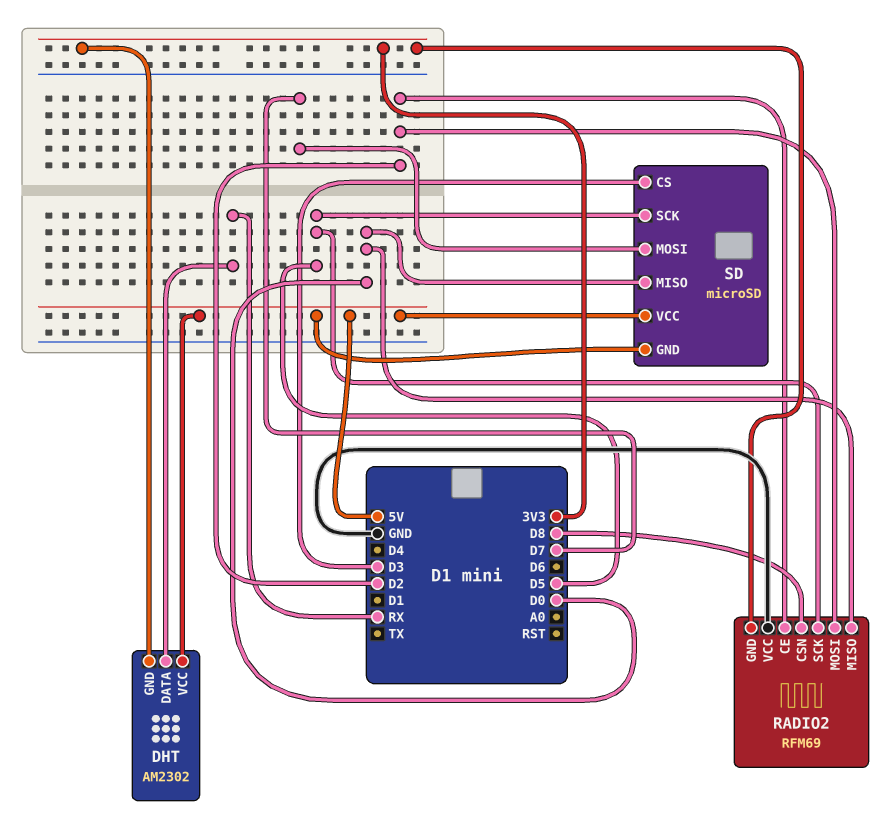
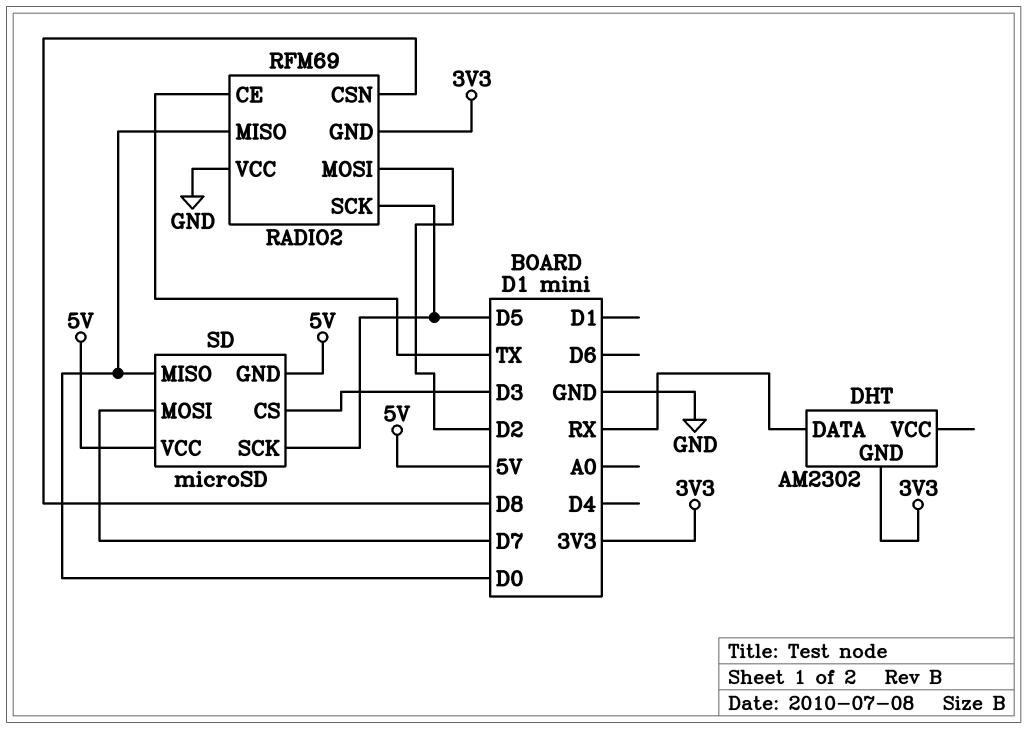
DHT pin VCC: 5V -> none
RADIO2 pin CE: D2 -> TX

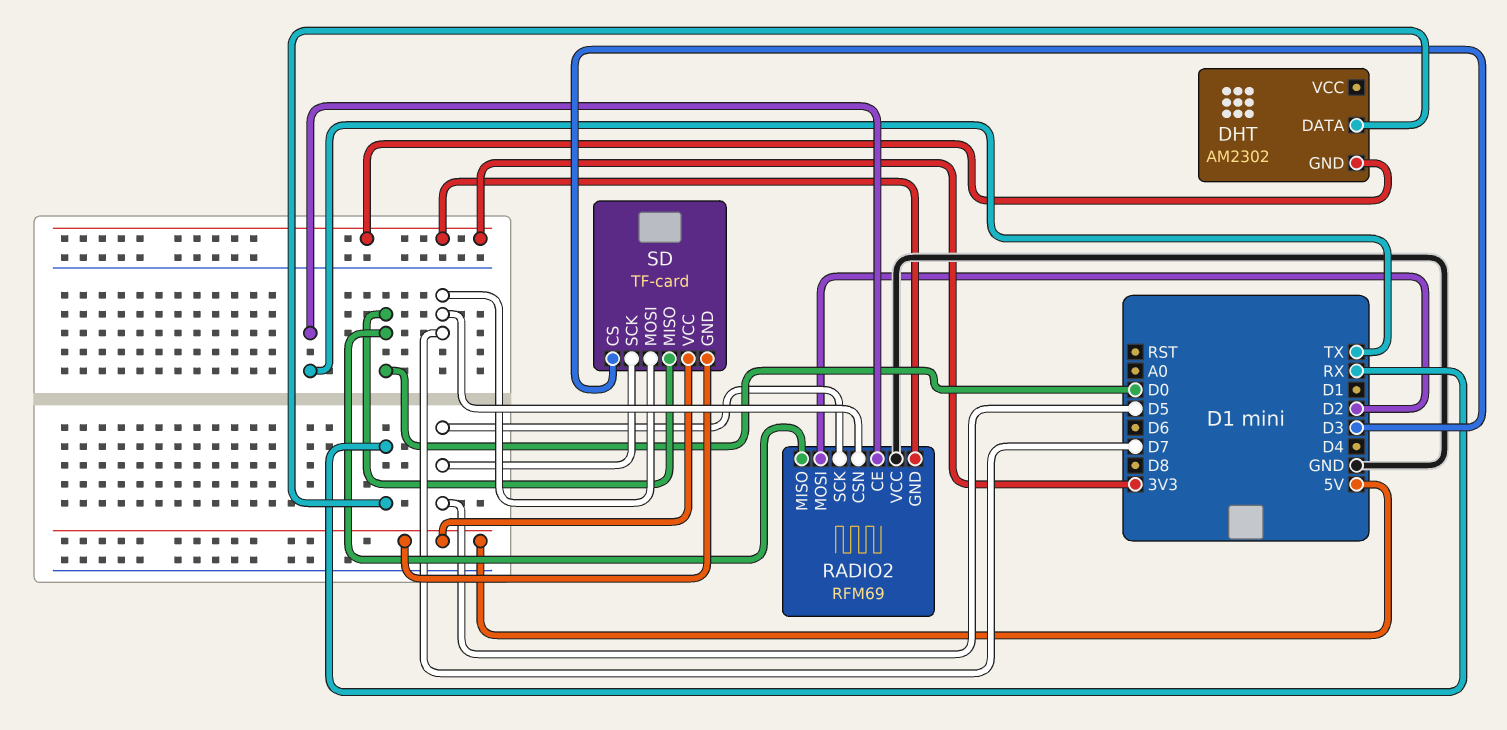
RADIO2 pin CSN: D8 -> D7
SD: microSD -> TF-card

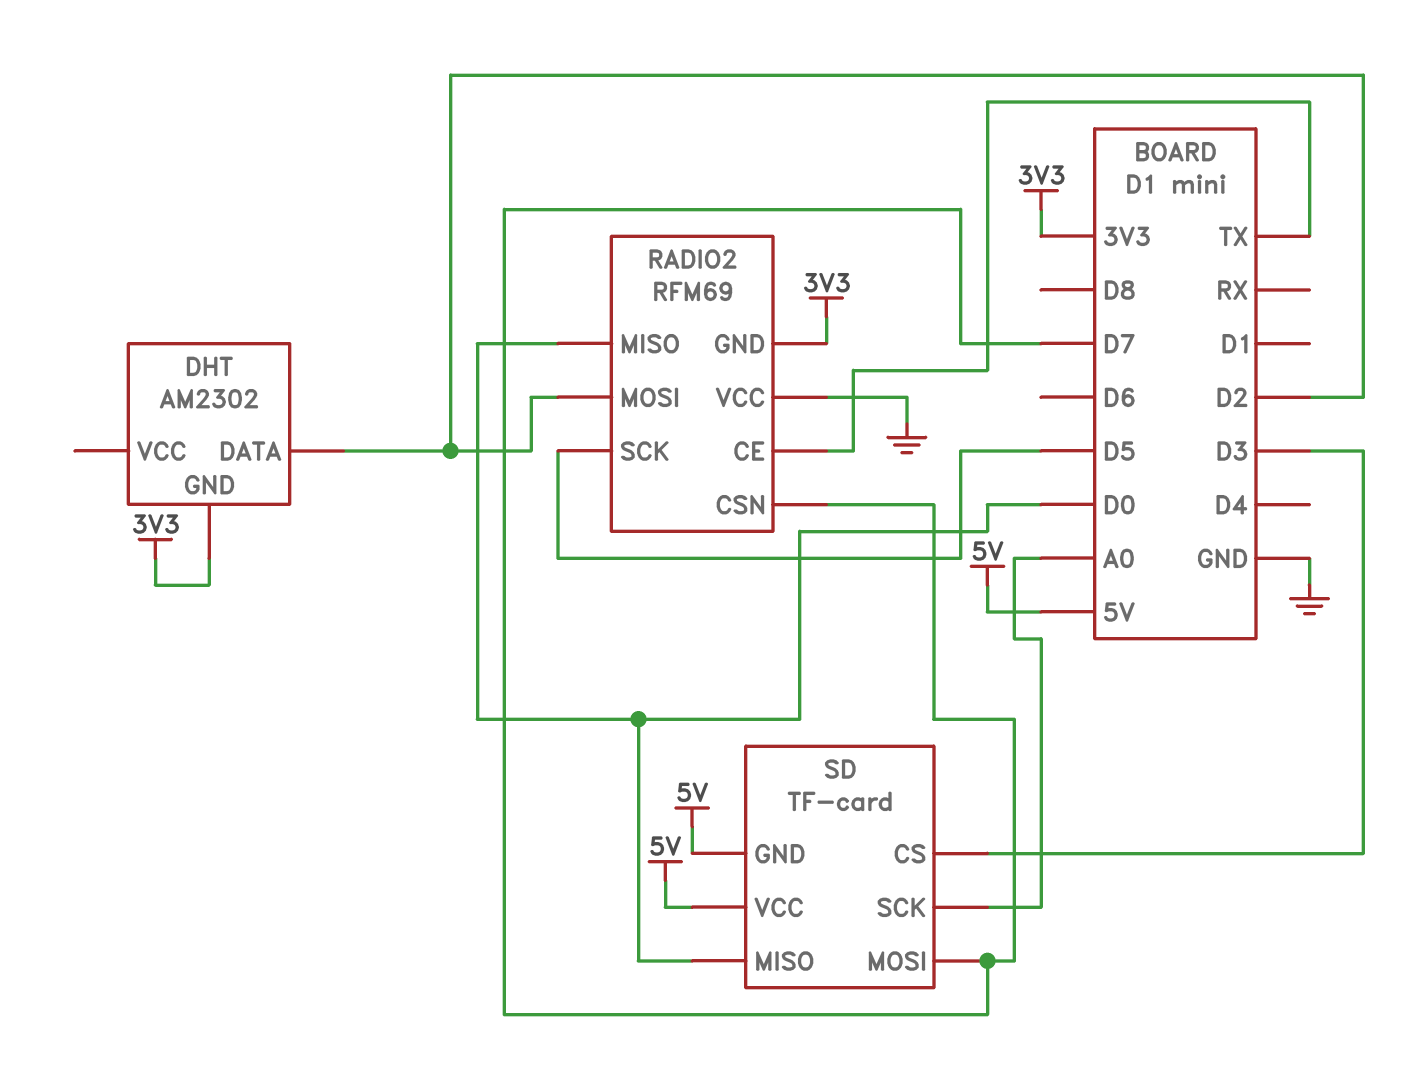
DHT pin DATA: RX -> D2
SD pin SCK: D5 -> A0

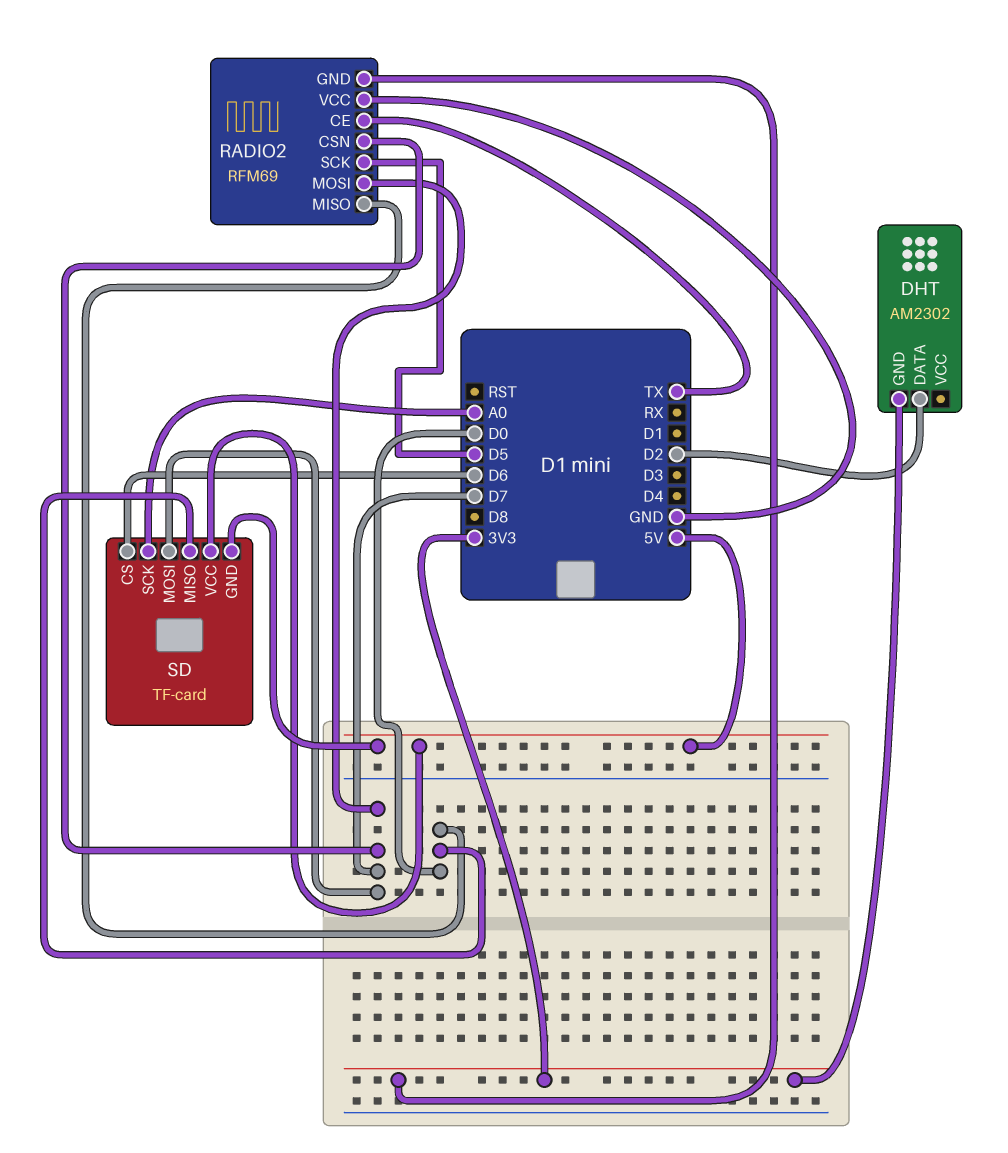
RADIO2 pin MOSI: D2 -> D7
SD pin CS: D3 -> D6

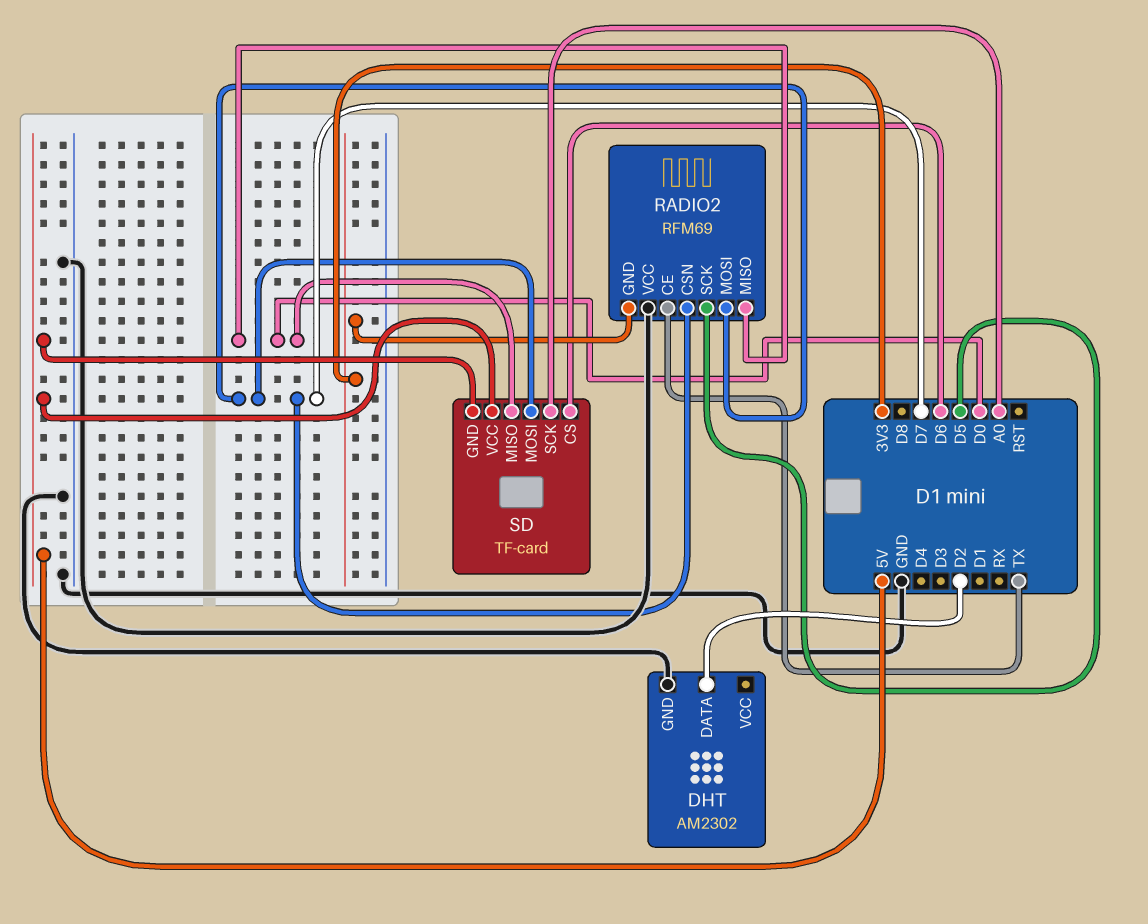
DHT pin GND: 3V3 -> GND

